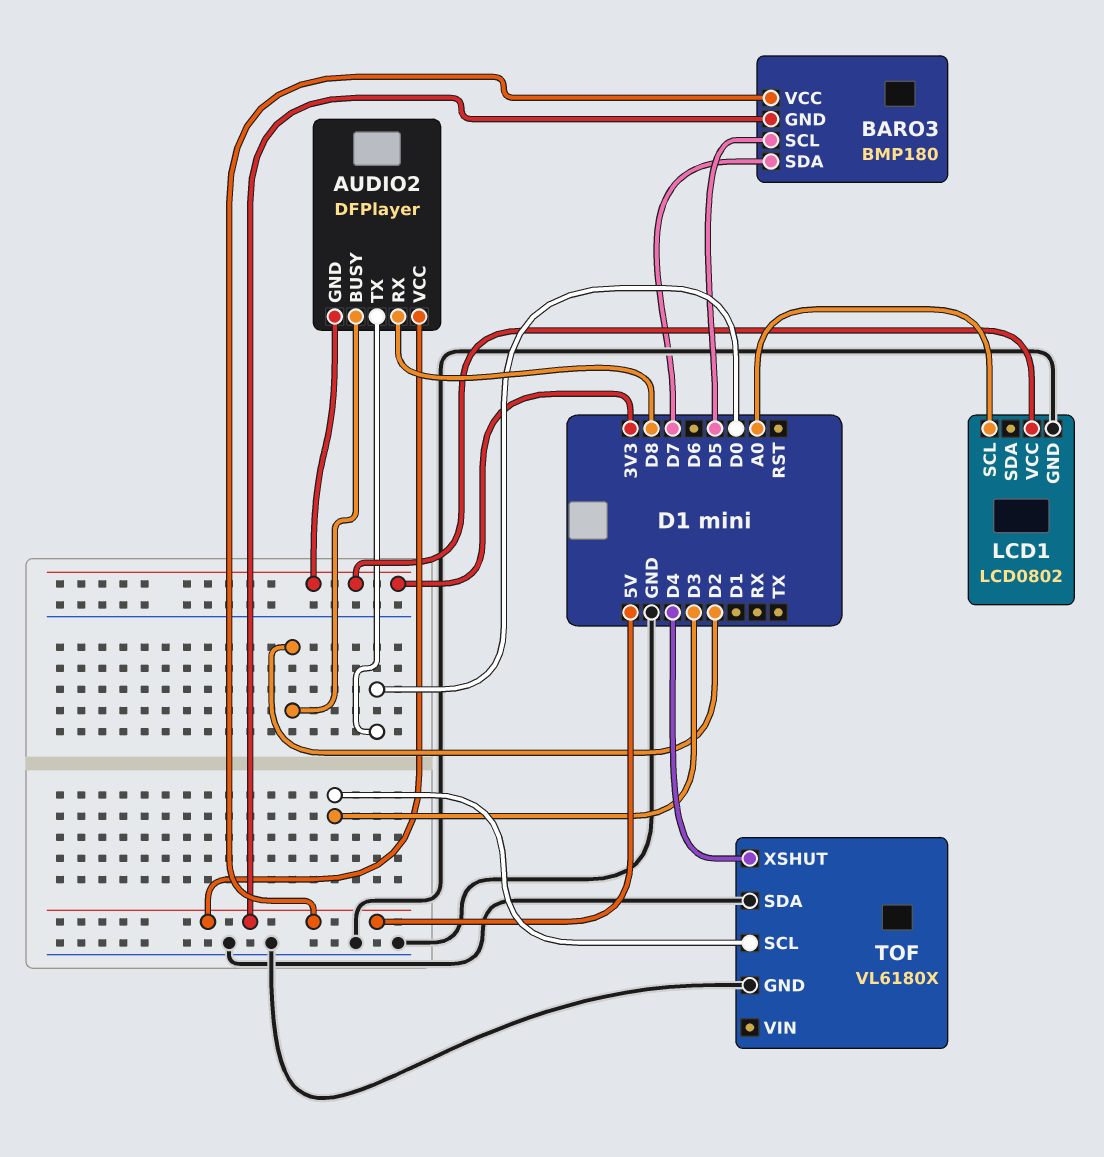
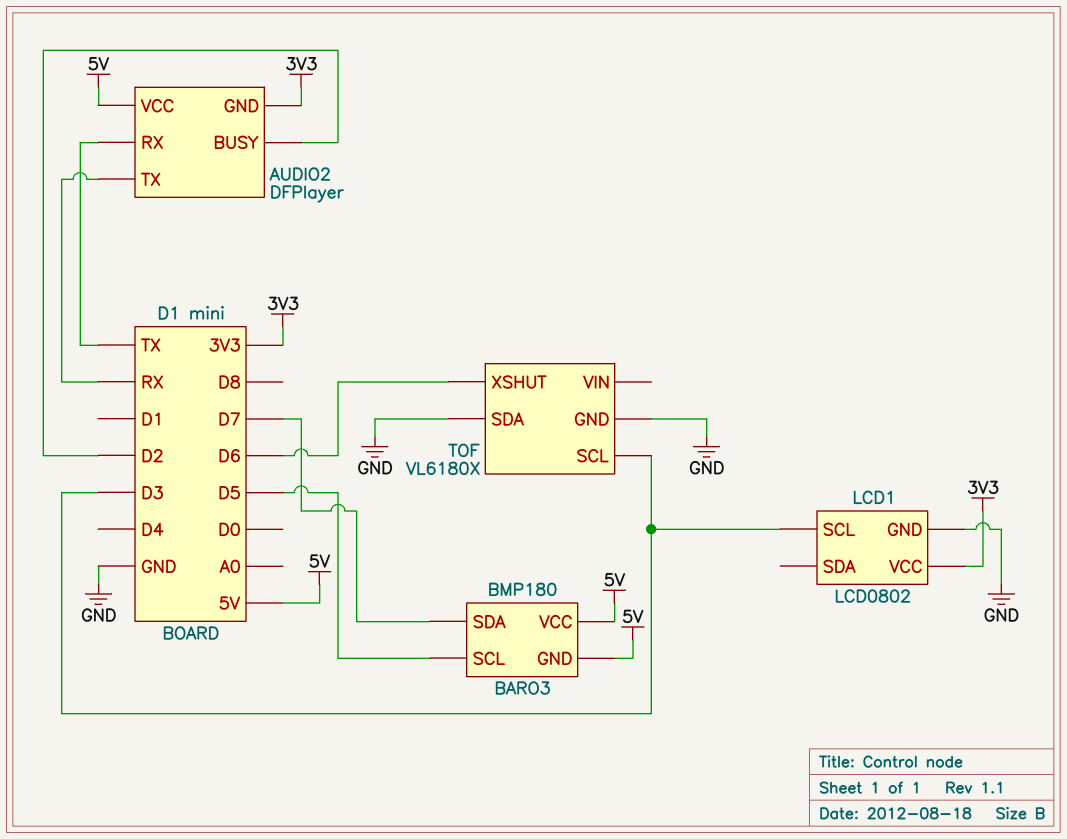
AUDIO2 pin RX: D8 -> TX
AUDIO2 pin TX: D0 -> RX
LCD1 pin SCL: A0 -> D3
TOF pin XSHUT: D4 -> D6

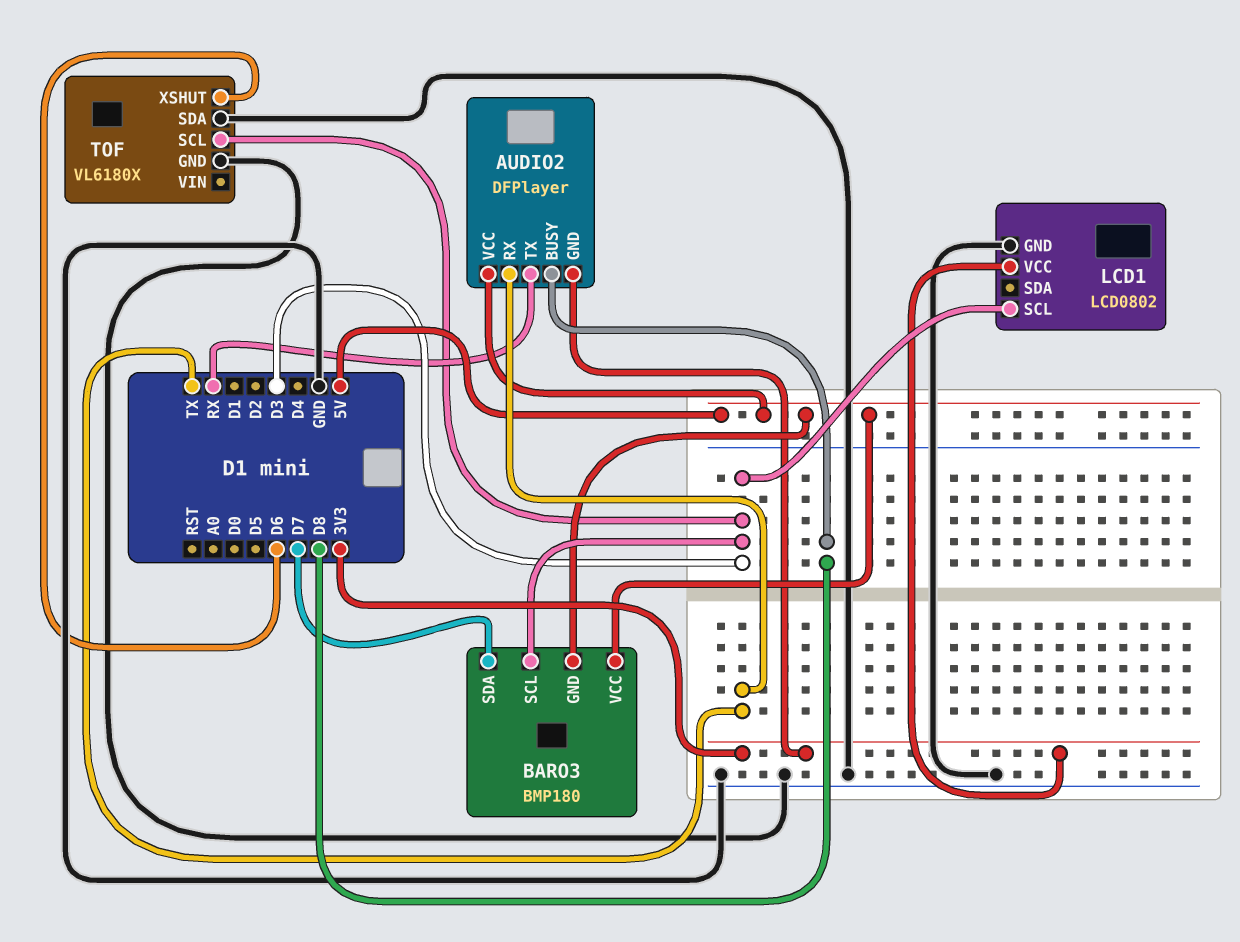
AUDIO2 pin BUSY: D2 -> D8
BARO3 pin SCL: D5 -> D3

